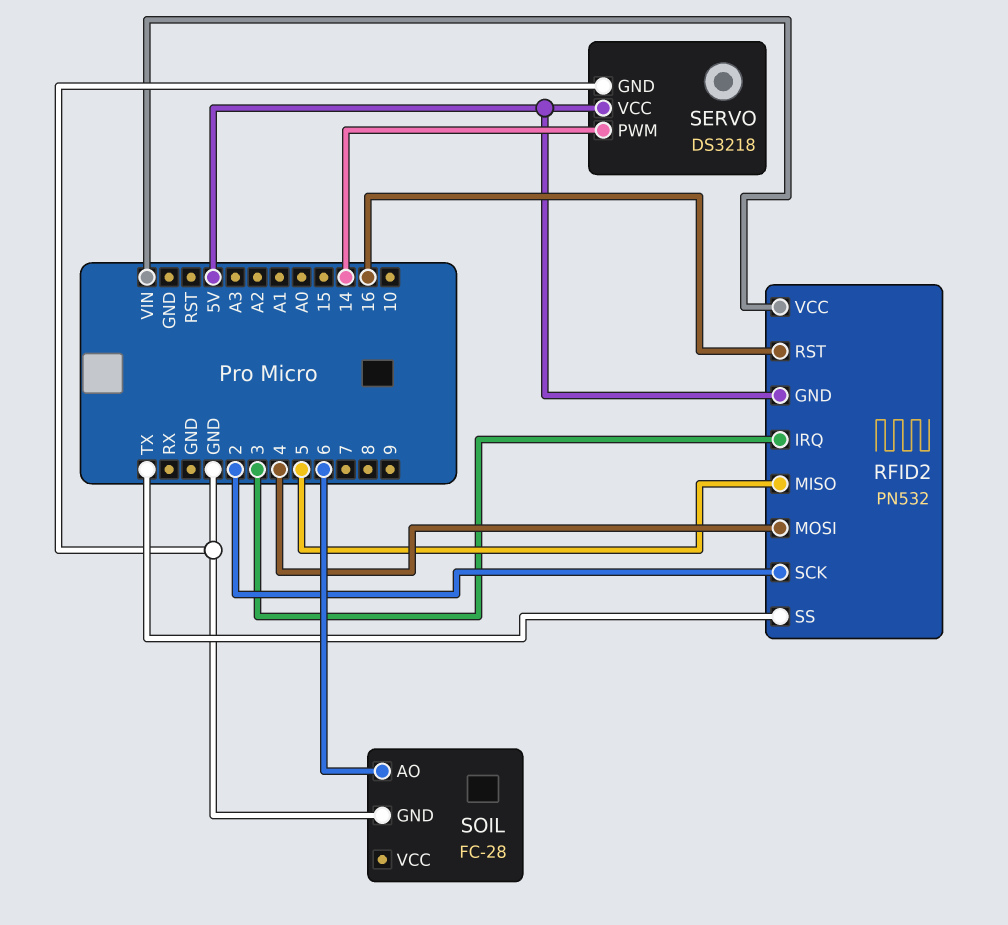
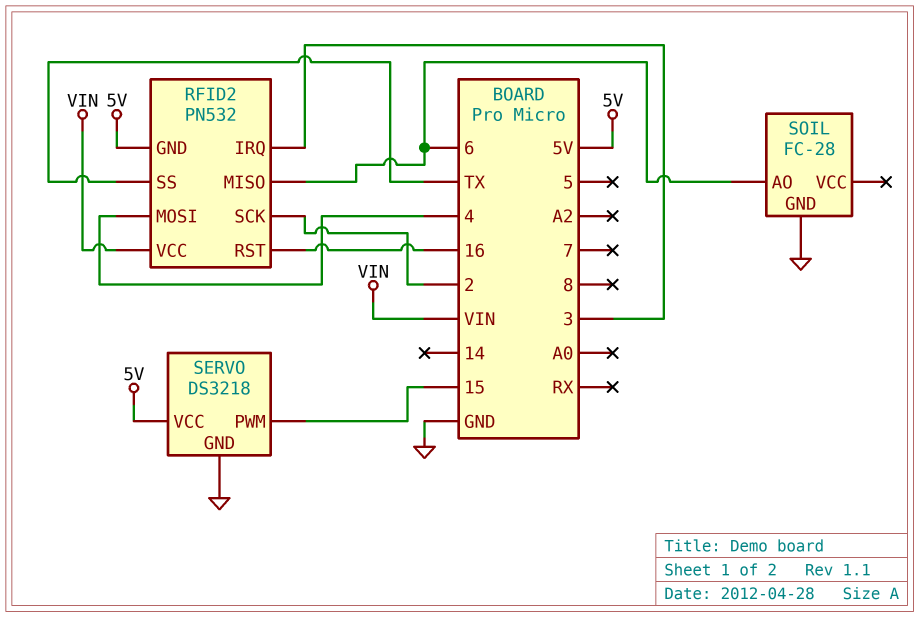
RFID2 pin MISO: 5 -> 6
SERVO pin PWM: 14 -> 15

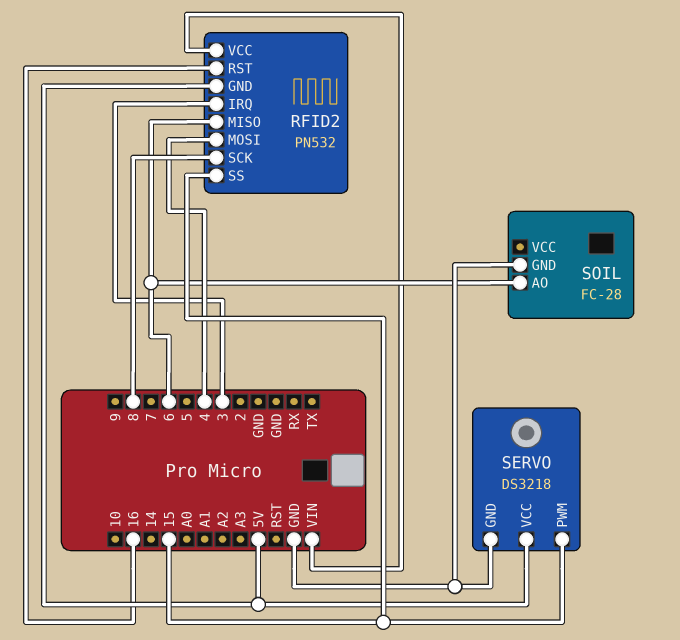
RFID2 pin SCK: 2 -> 8
RFID2 pin SS: TX -> 15

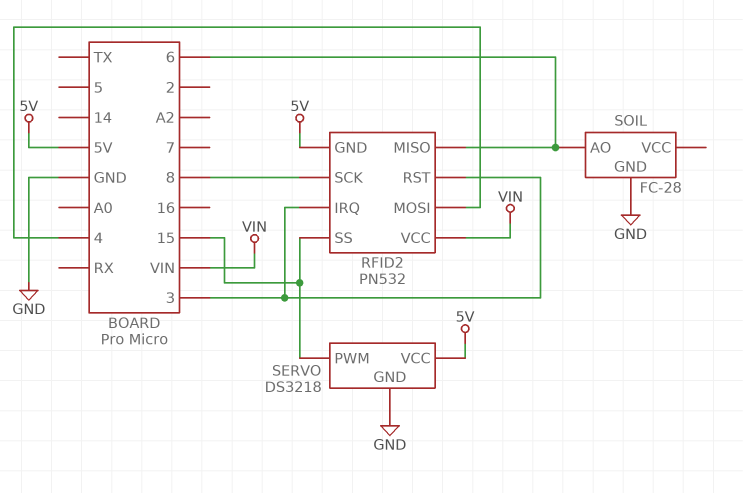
RFID2 pin RST: 16 -> 3

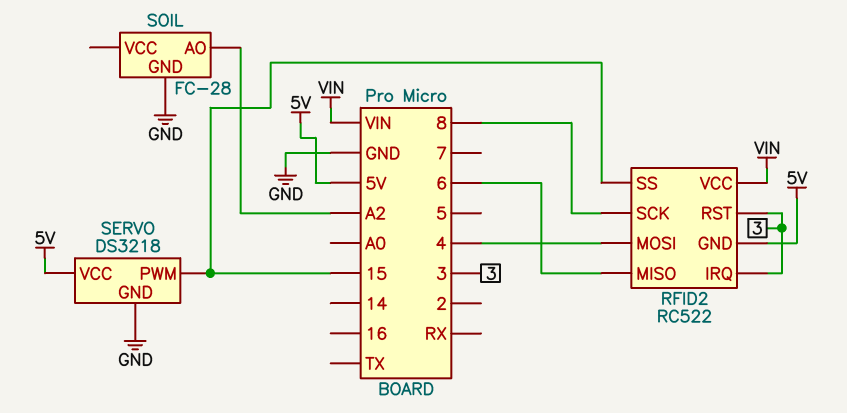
RFID2: PN532 -> RC522
SOIL pin AO: 6 -> A2

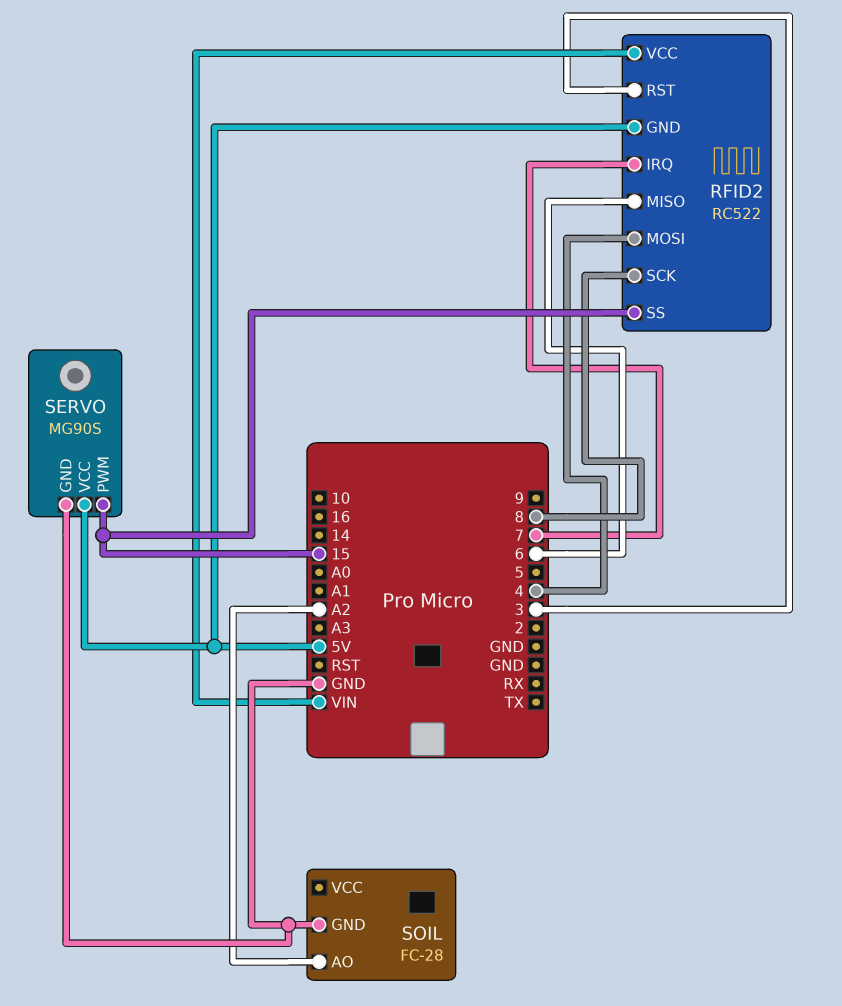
RFID2 pin IRQ: 3 -> 7
SERVO: DS3218 -> MG90S

